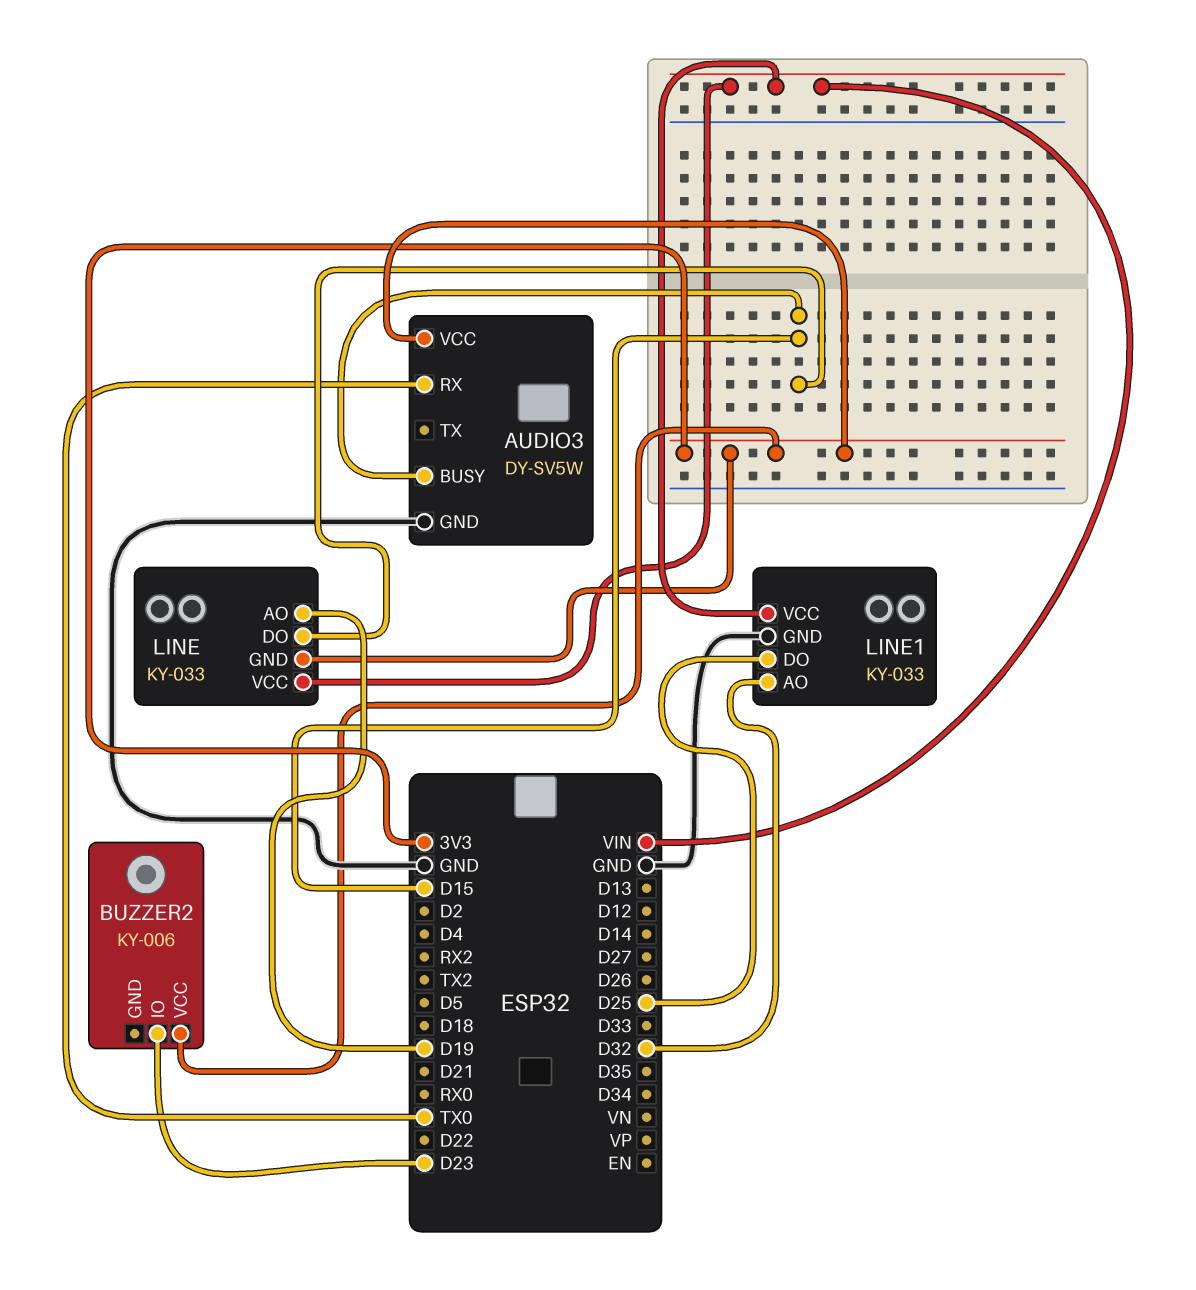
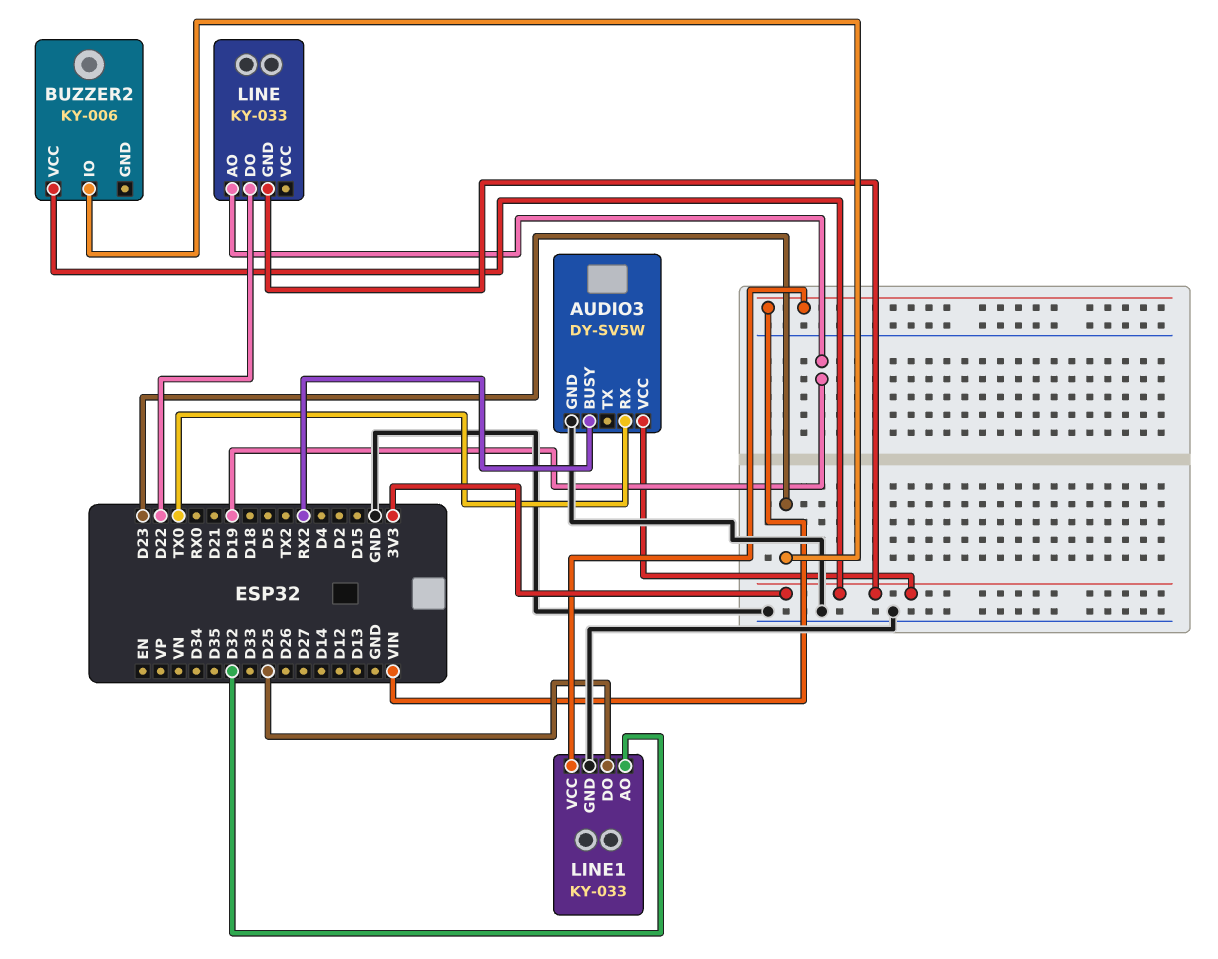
AUDIO3 pin BUSY: D15 -> RX2
LINE pin DO: D15 -> D22
LINE pin VCC: VIN -> none

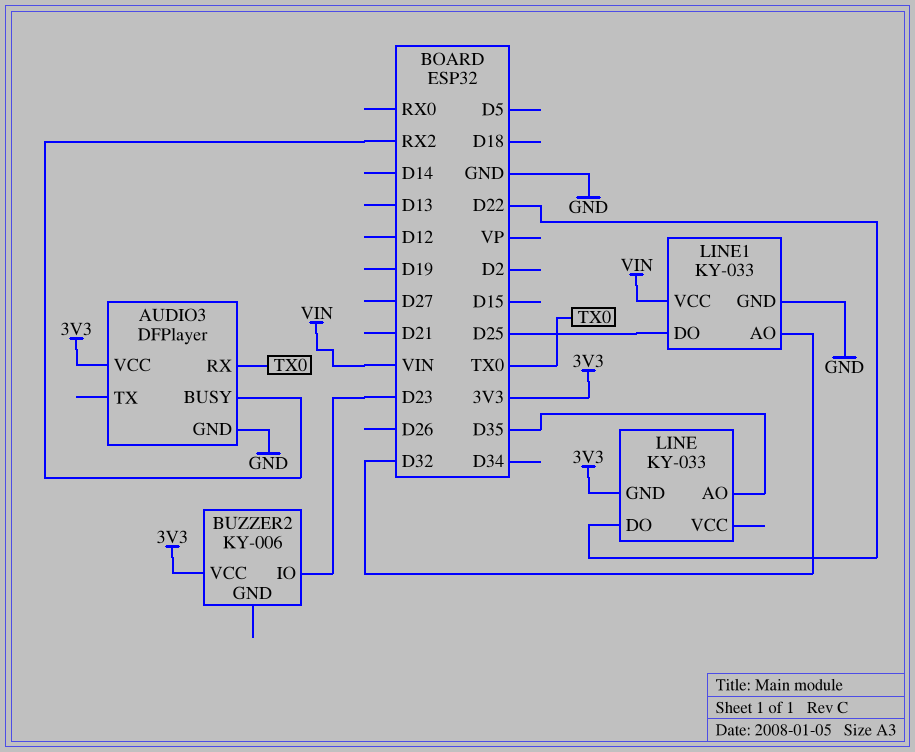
AUDIO3: DY-SV5W -> DFPlayer
LINE pin AO: D19 -> D35

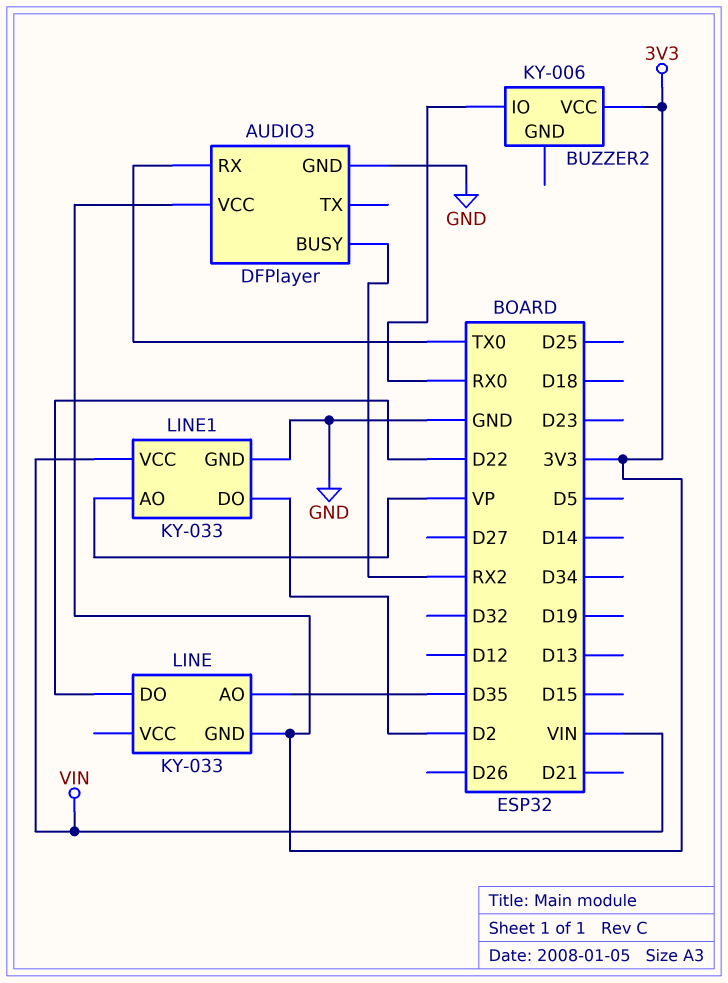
BUZZER2 pin IO: D23 -> RX0
LINE1 pin AO: D32 -> VP
LINE1 pin DO: D25 -> D2

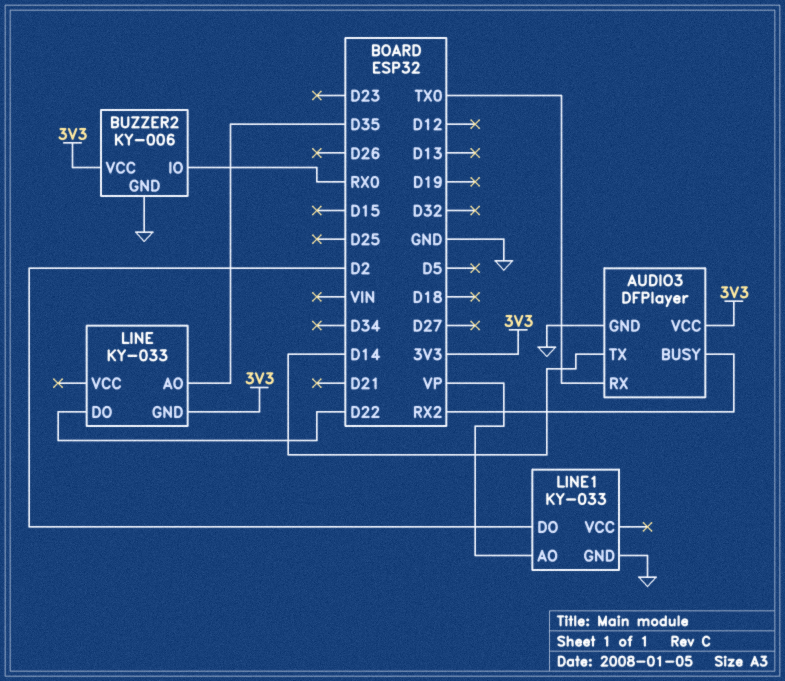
AUDIO3 pin TX: none -> D14
BUZZER2 pin GND: none -> GND
LINE1 pin VCC: VIN -> none

